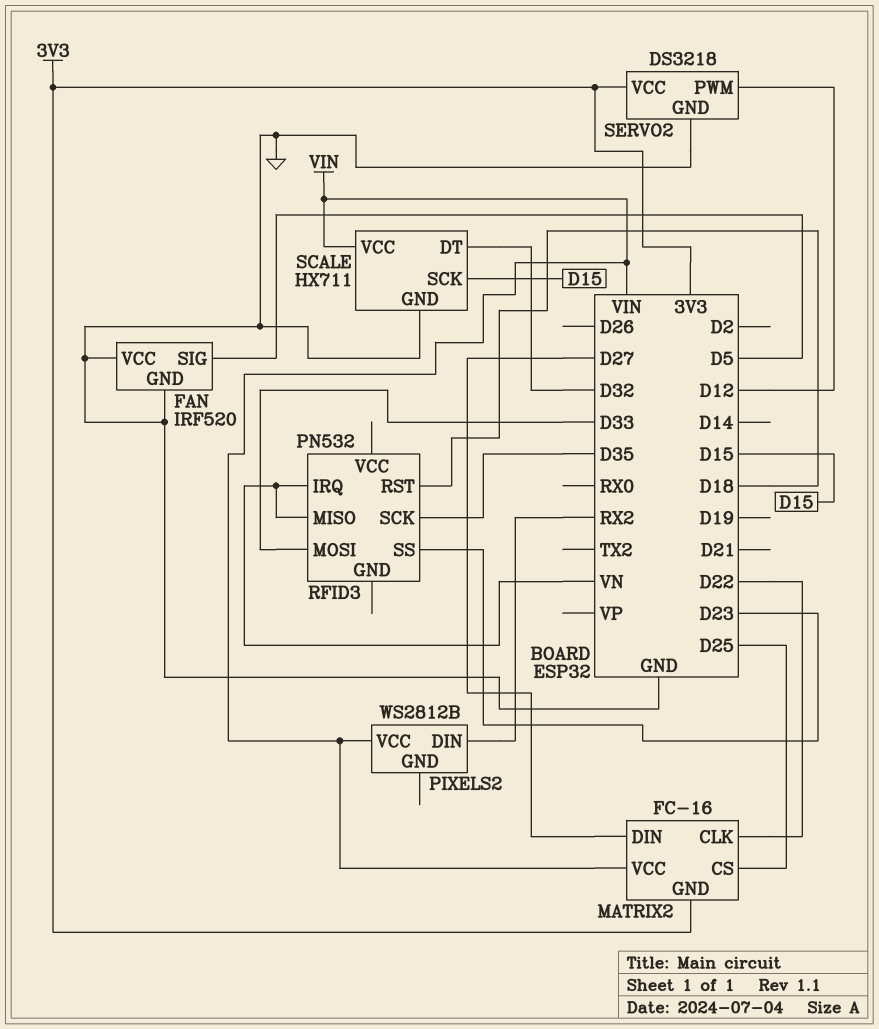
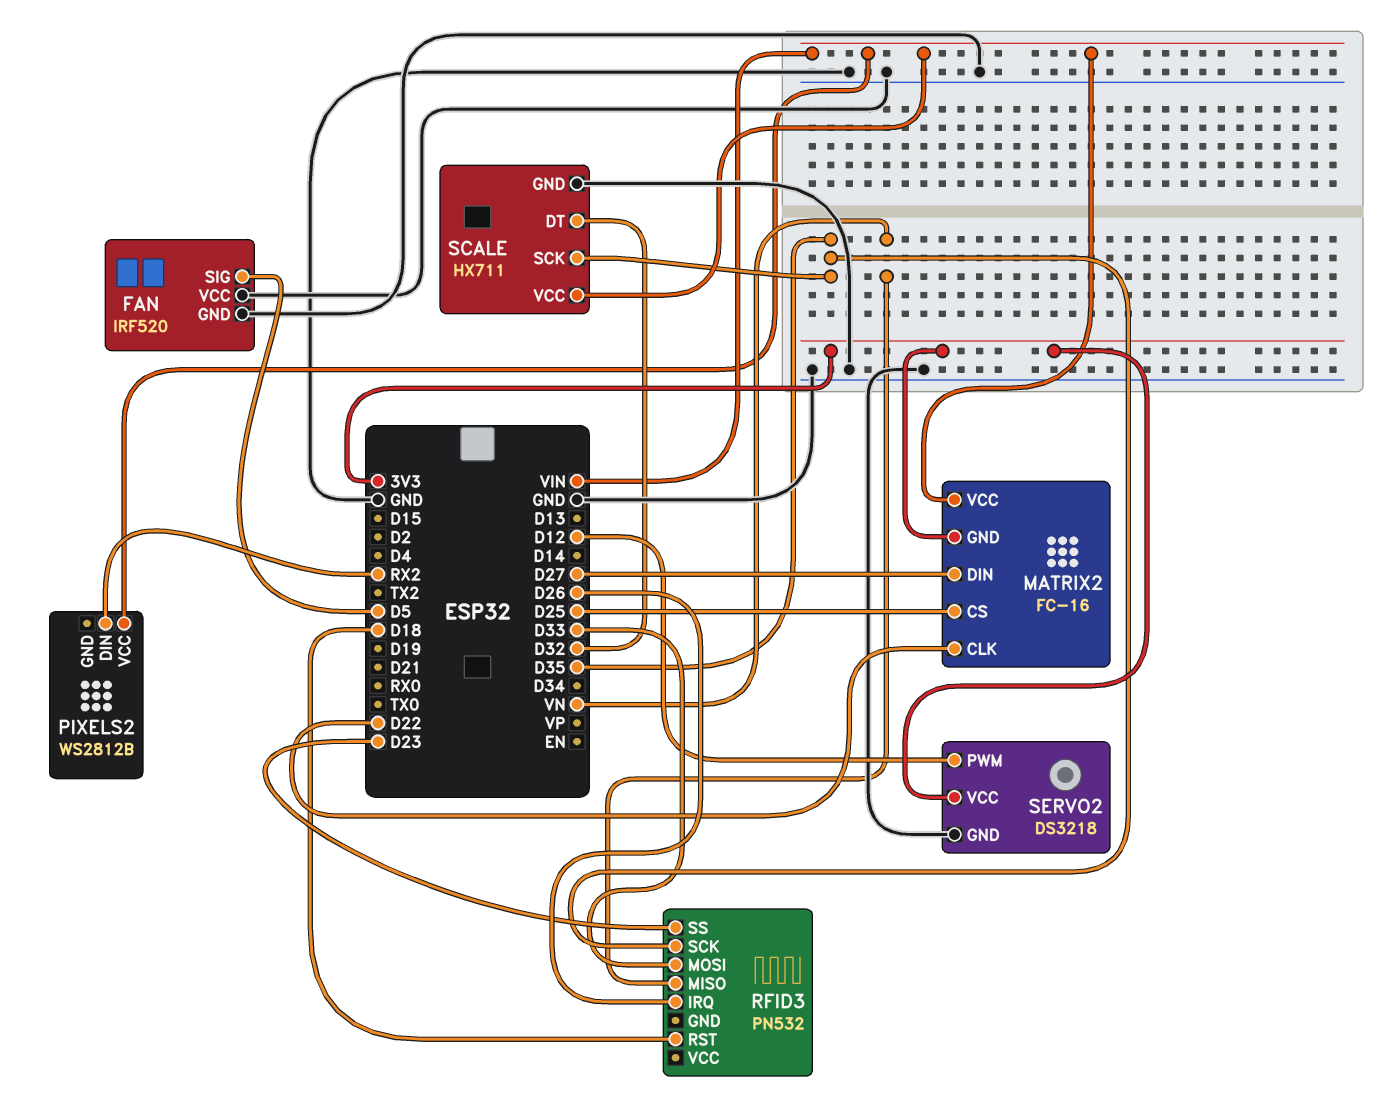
RFID3 pin IRQ: VN -> D26
SCALE pin SCK: D15 -> D35

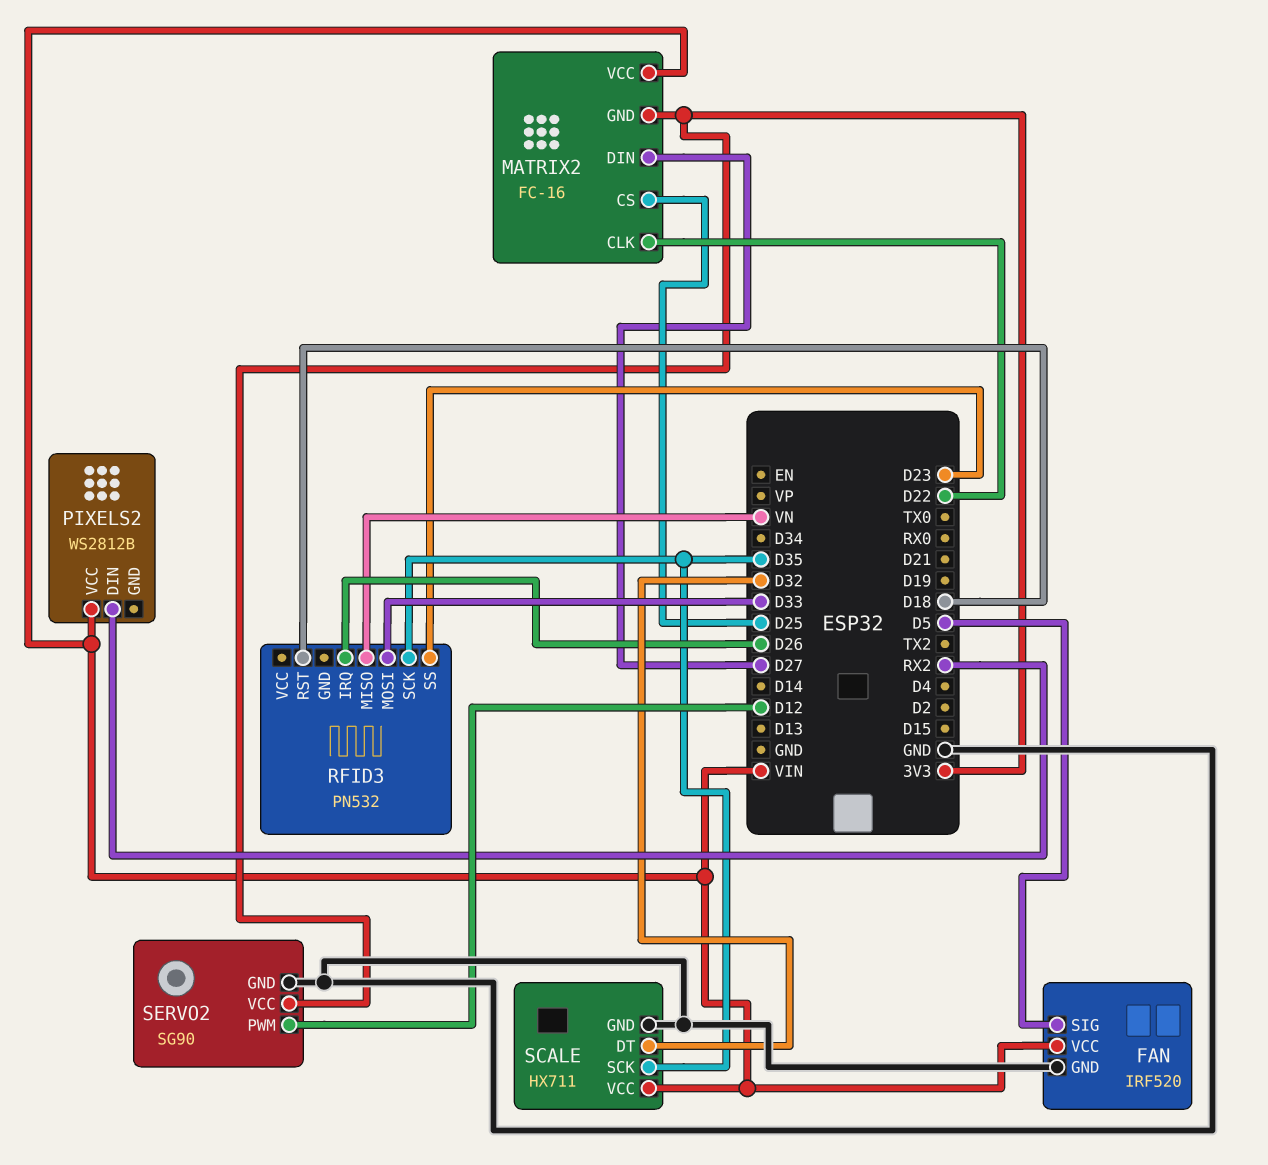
FAN pin VCC: GND -> VIN
SERVO2: DS3218 -> SG90

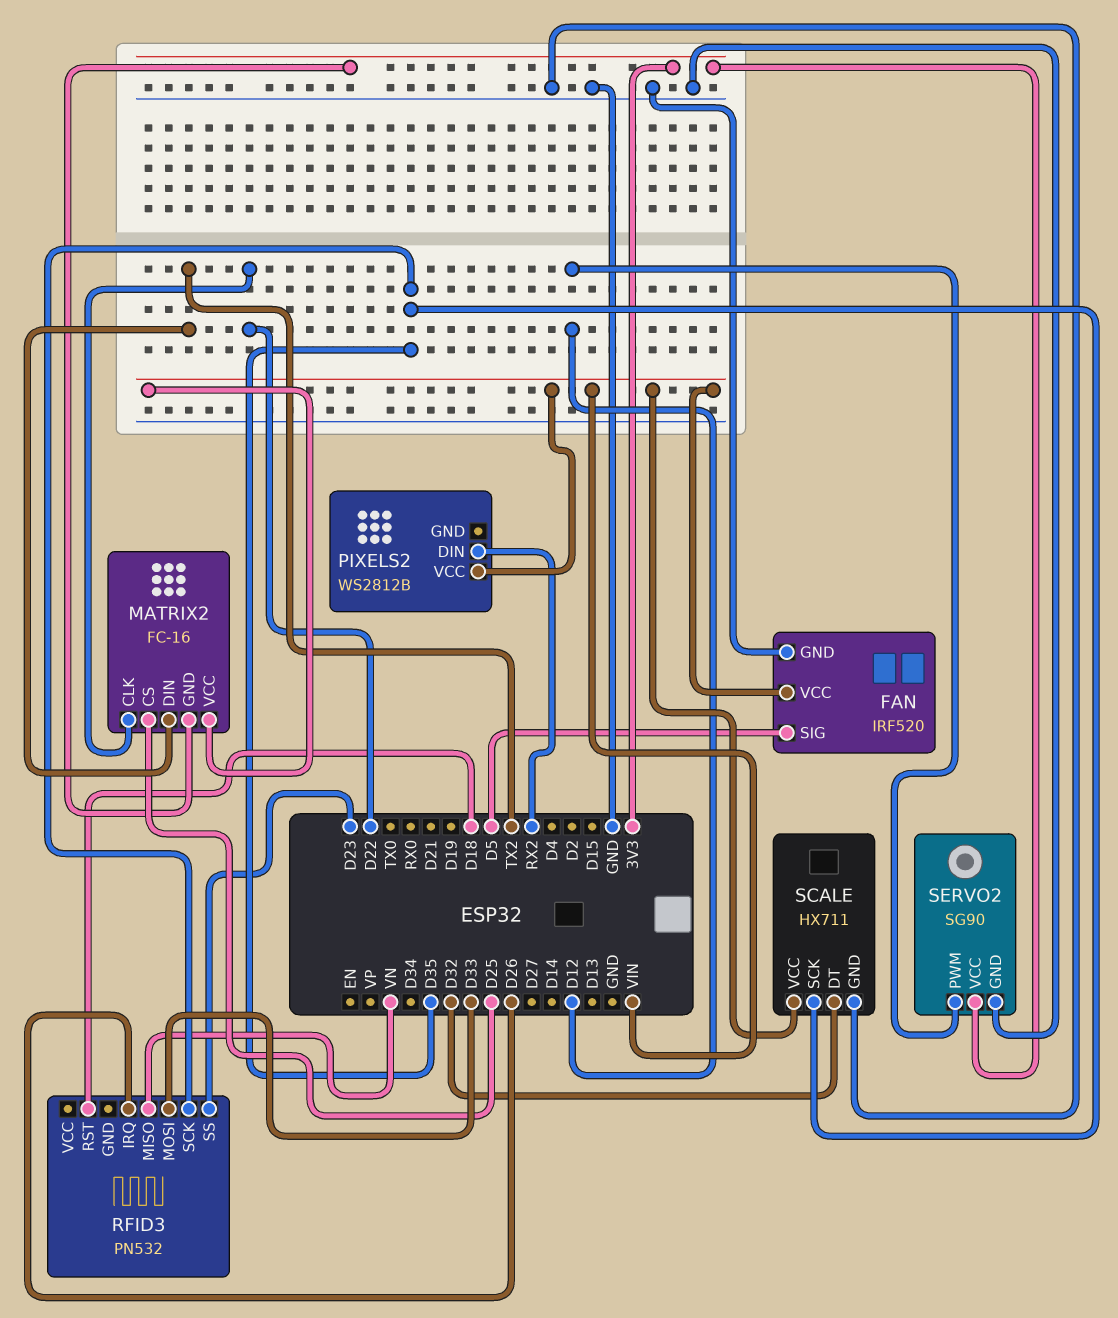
MATRIX2 pin DIN: D27 -> TX2

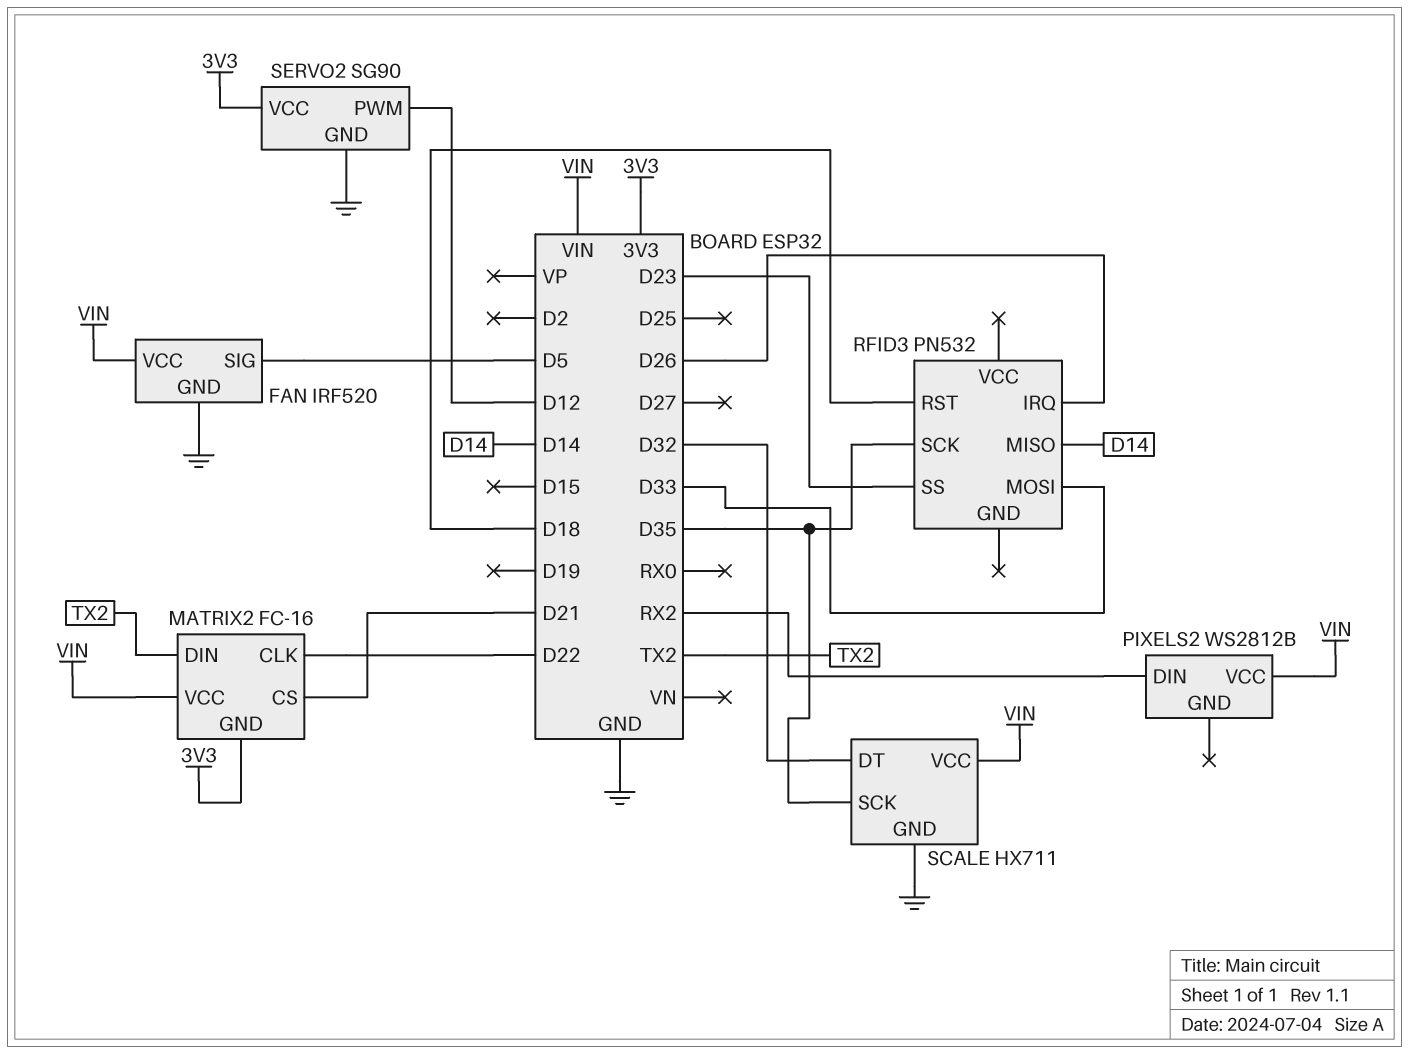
MATRIX2 pin CS: D25 -> D21
RFID3 pin MISO: VN -> D14

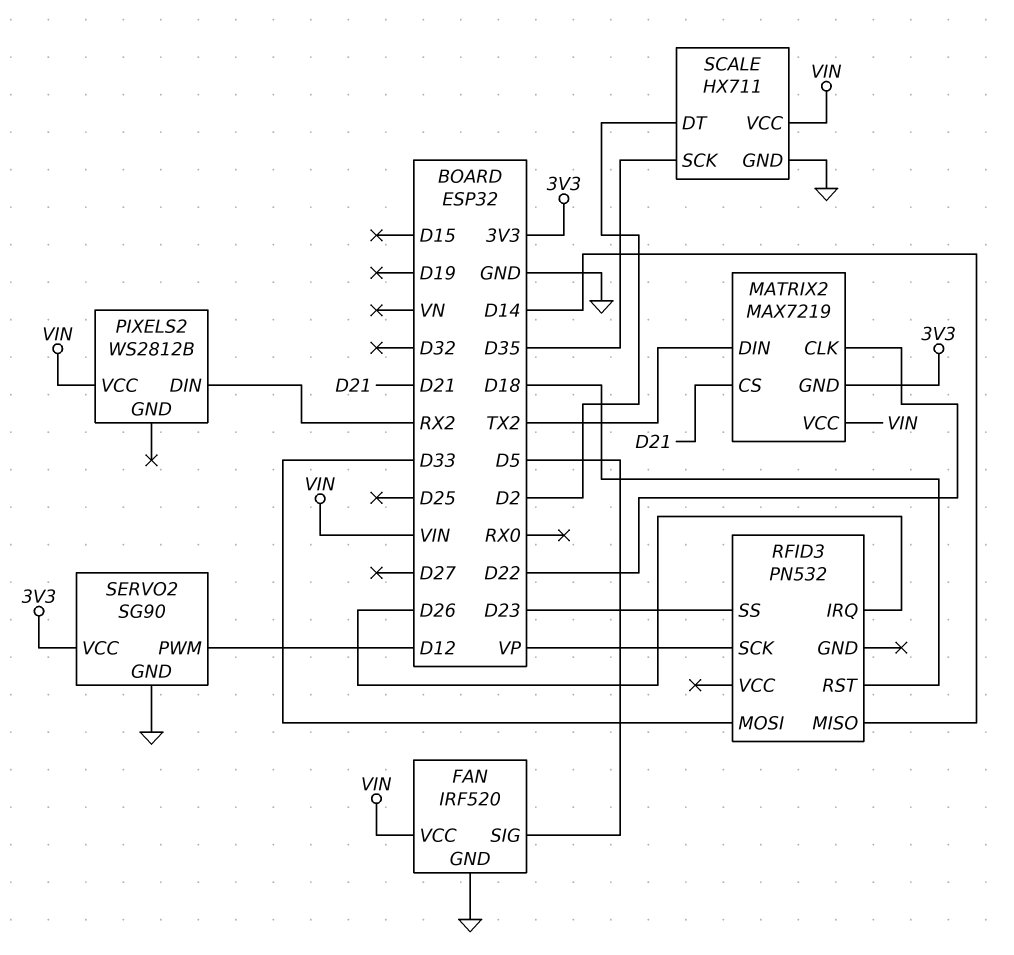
MATRIX2: FC-16 -> MAX7219
RFID3 pin SCK: D35 -> VP
SCALE pin DT: D32 -> D2

